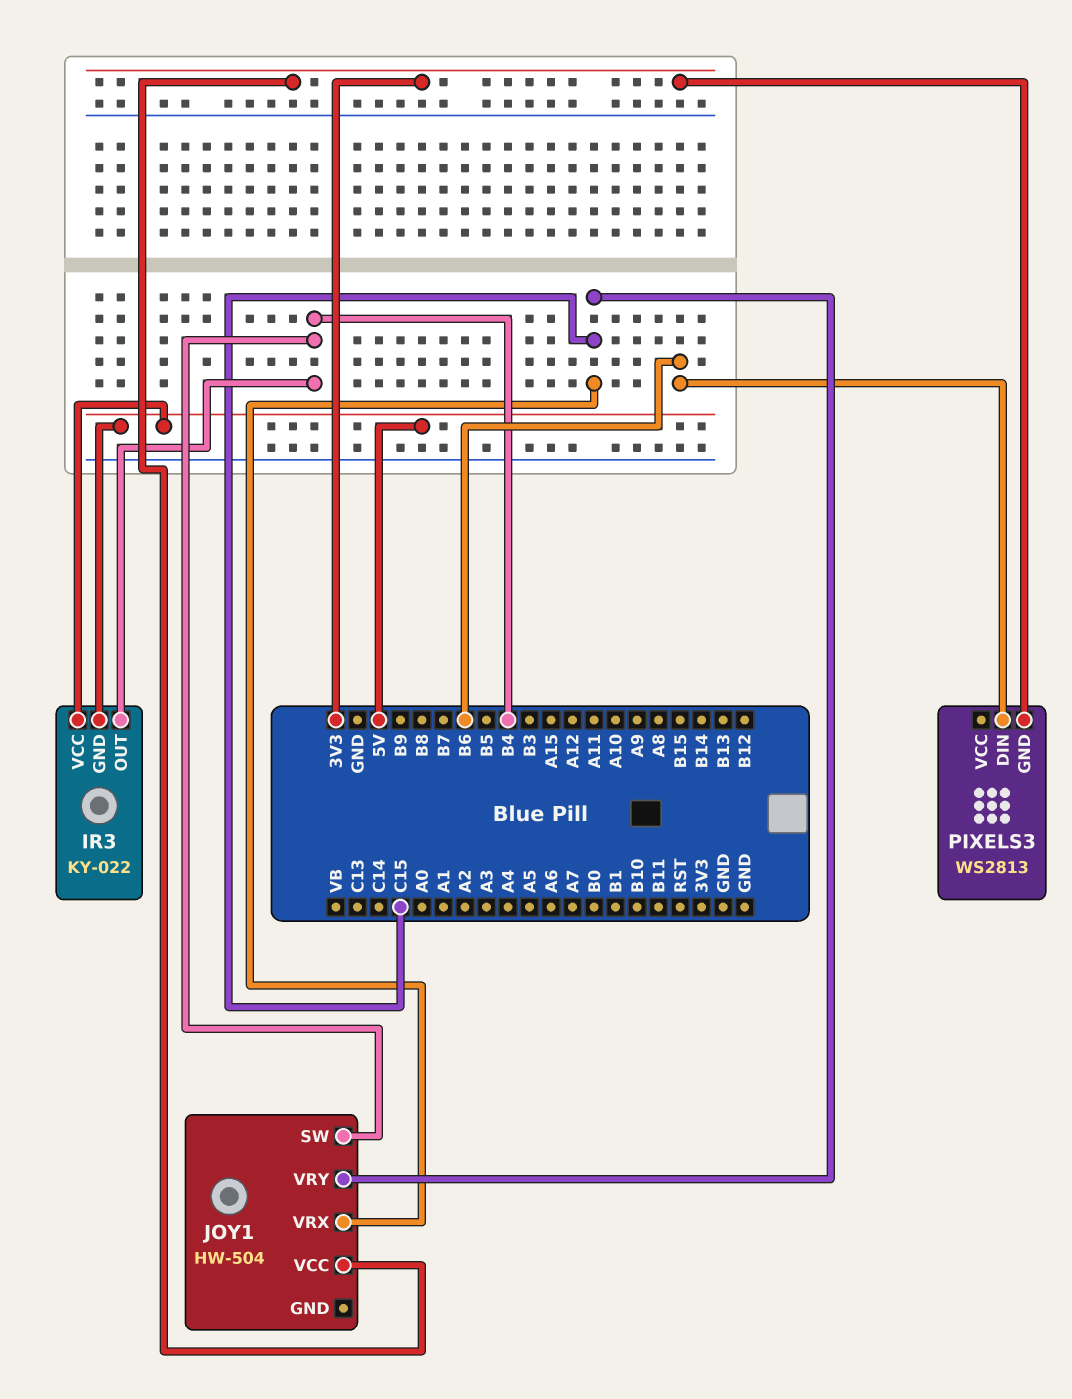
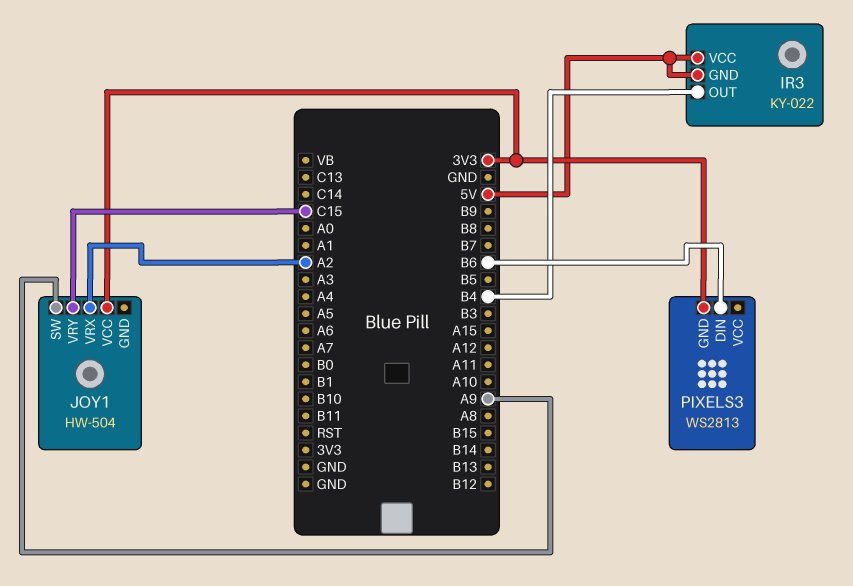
JOY1 pin SW: B4 -> A9
JOY1 pin VRX: C15 -> A2

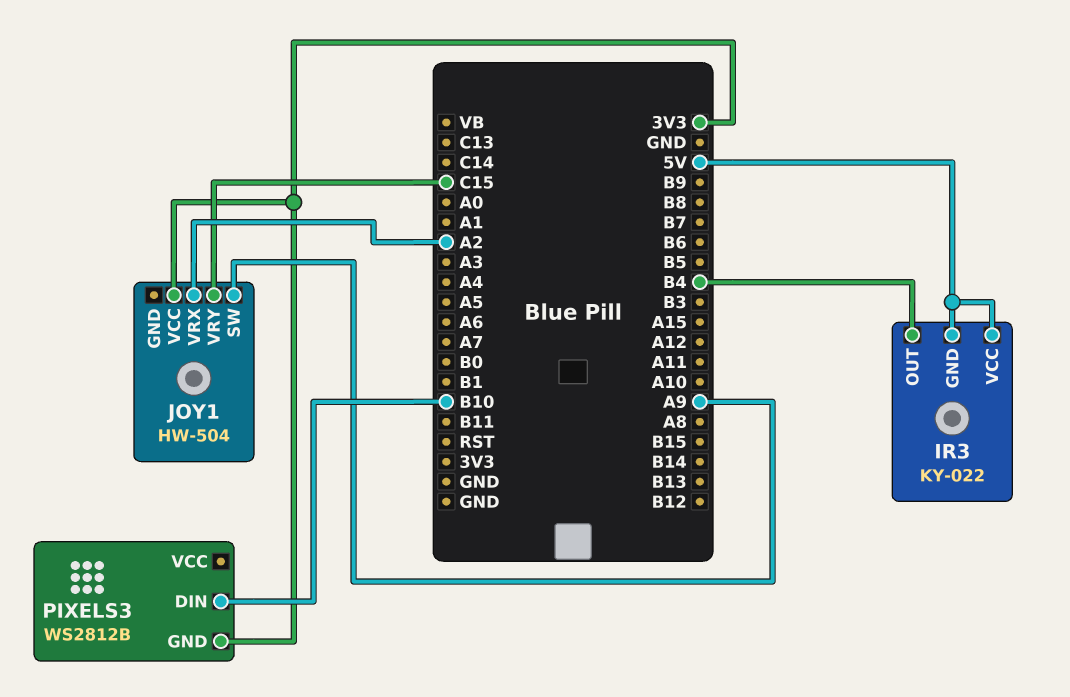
PIXELS3: WS2813 -> WS2812B
PIXELS3 pin DIN: B6 -> B10

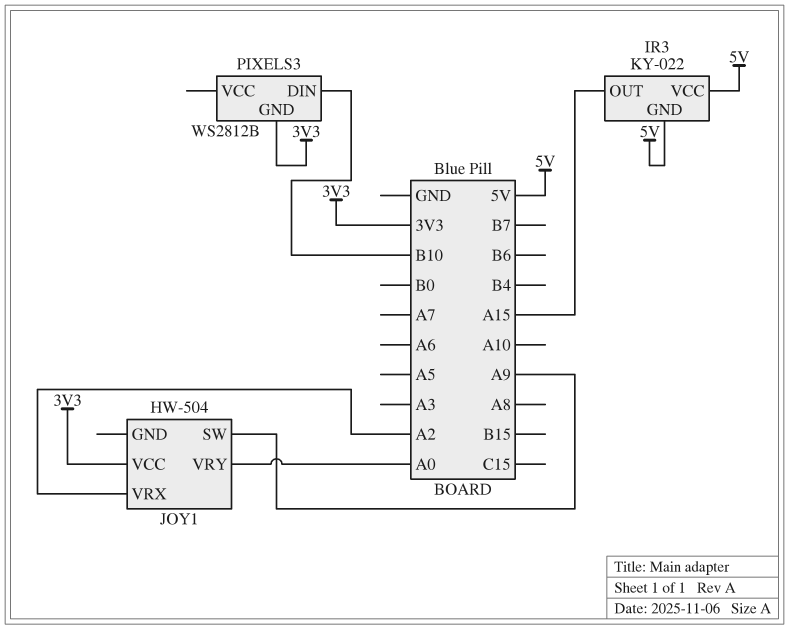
IR3 pin OUT: B4 -> A15
JOY1 pin VRY: C15 -> A0

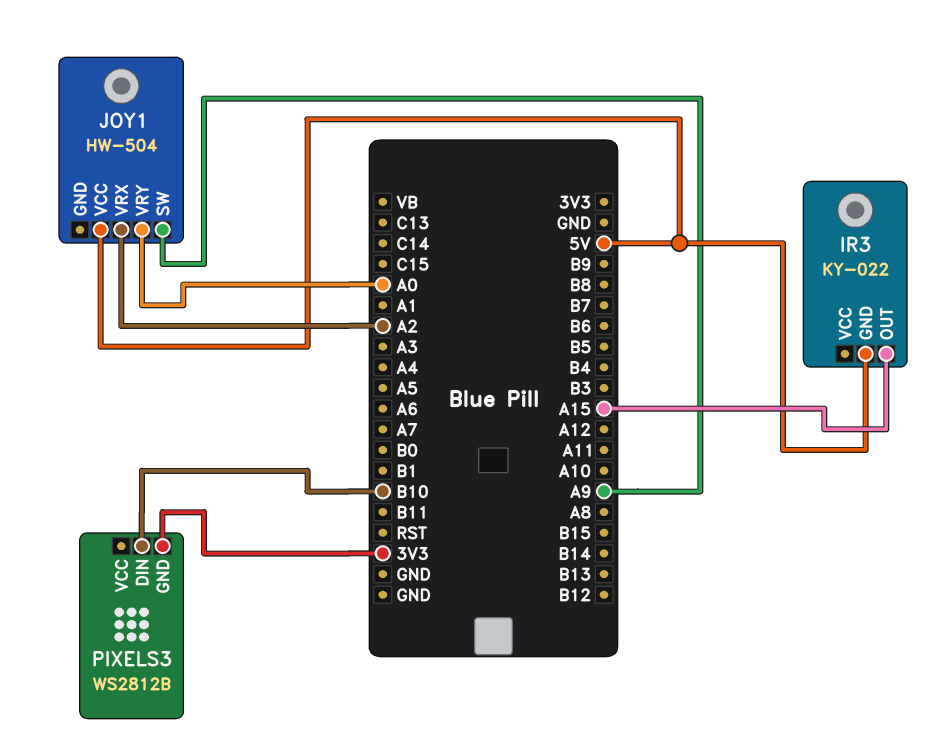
IR3 pin VCC: 5V -> none
JOY1 pin VCC: 3V3 -> 5V

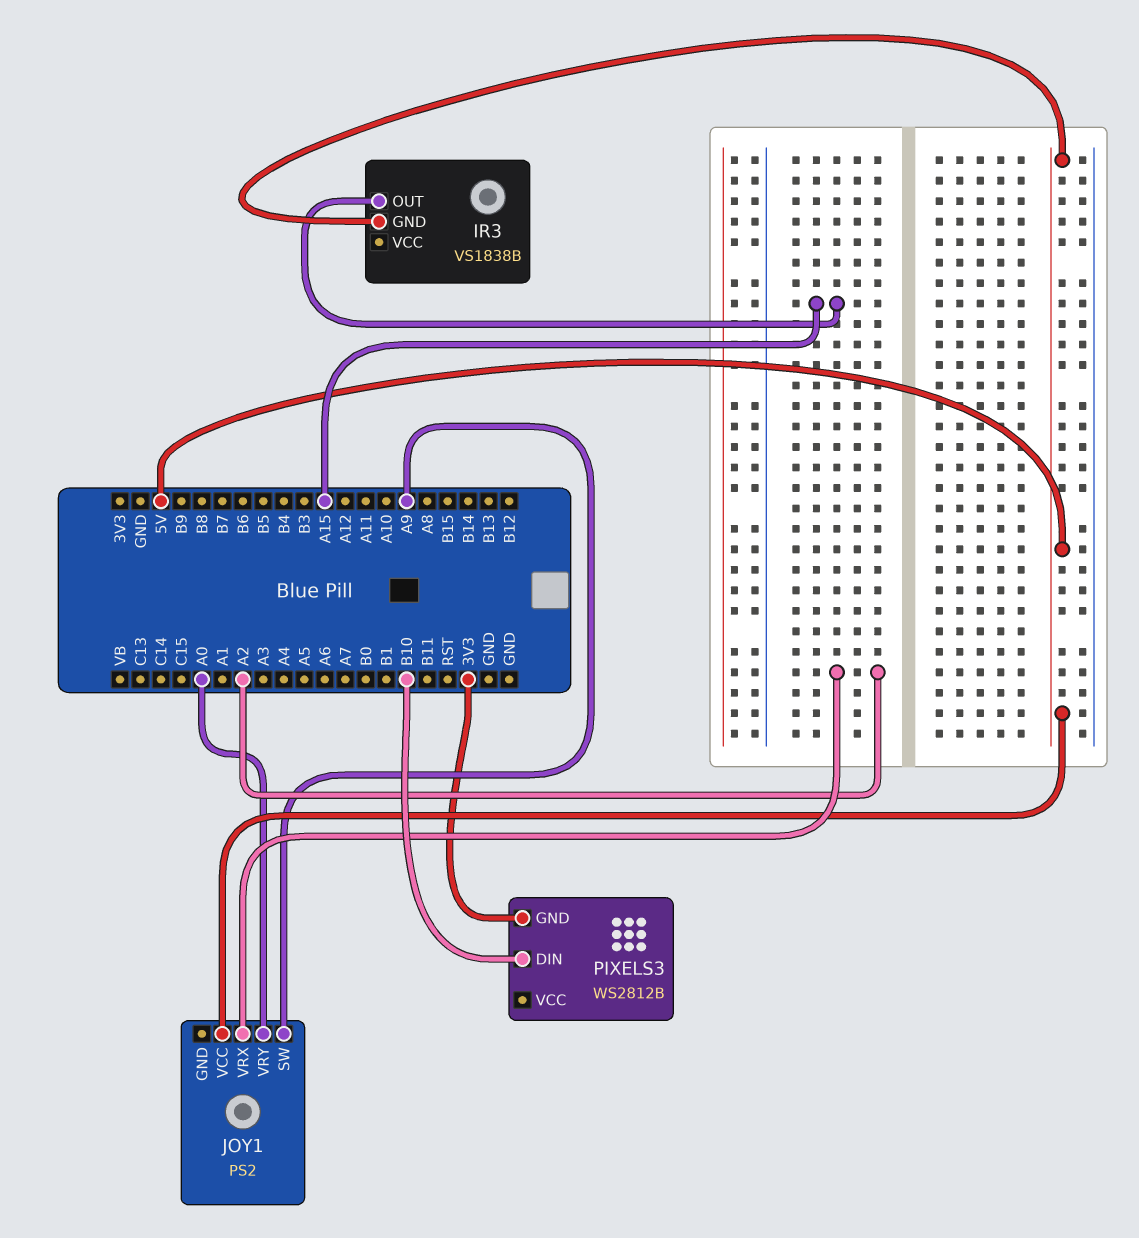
IR3: KY-022 -> VS1838B
JOY1: HW-504 -> PS2

